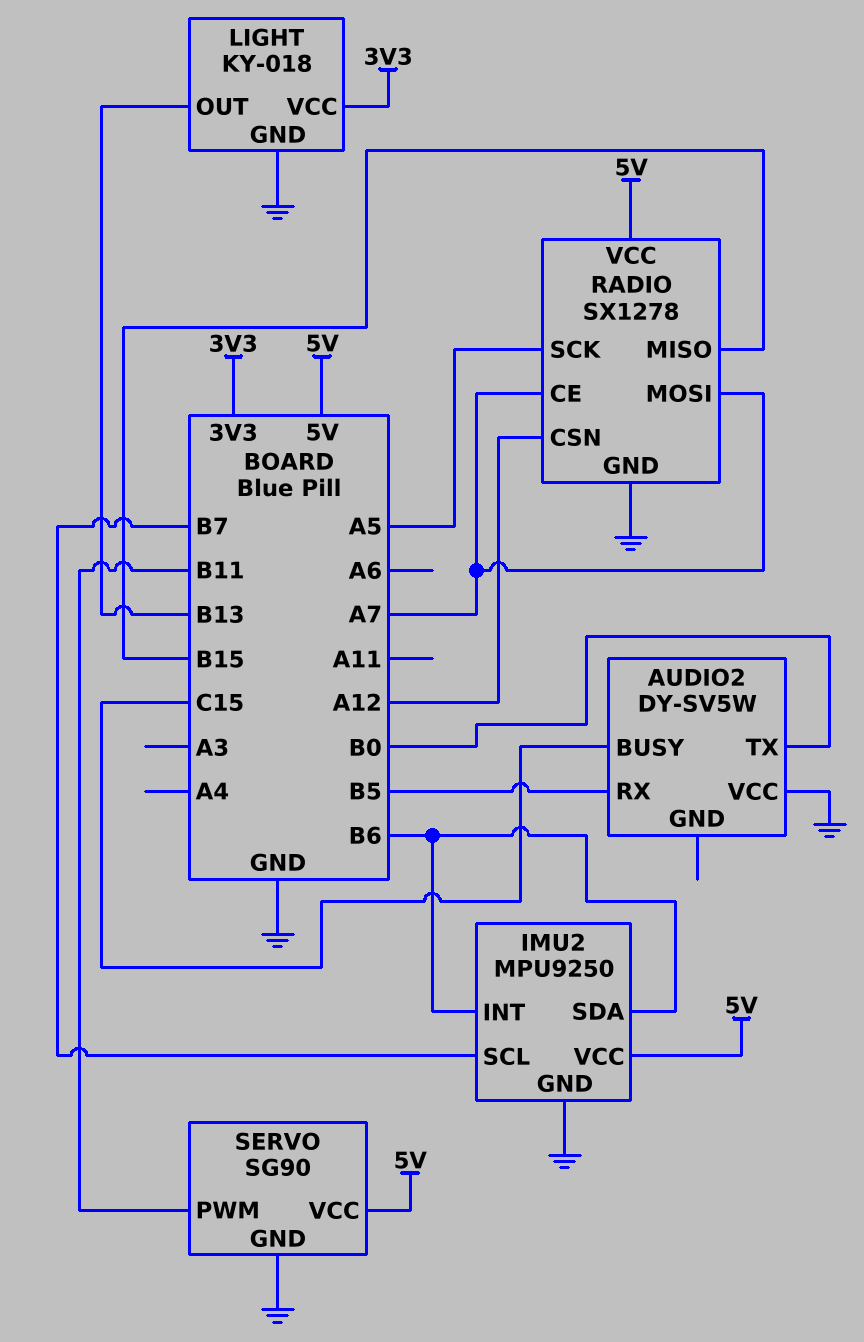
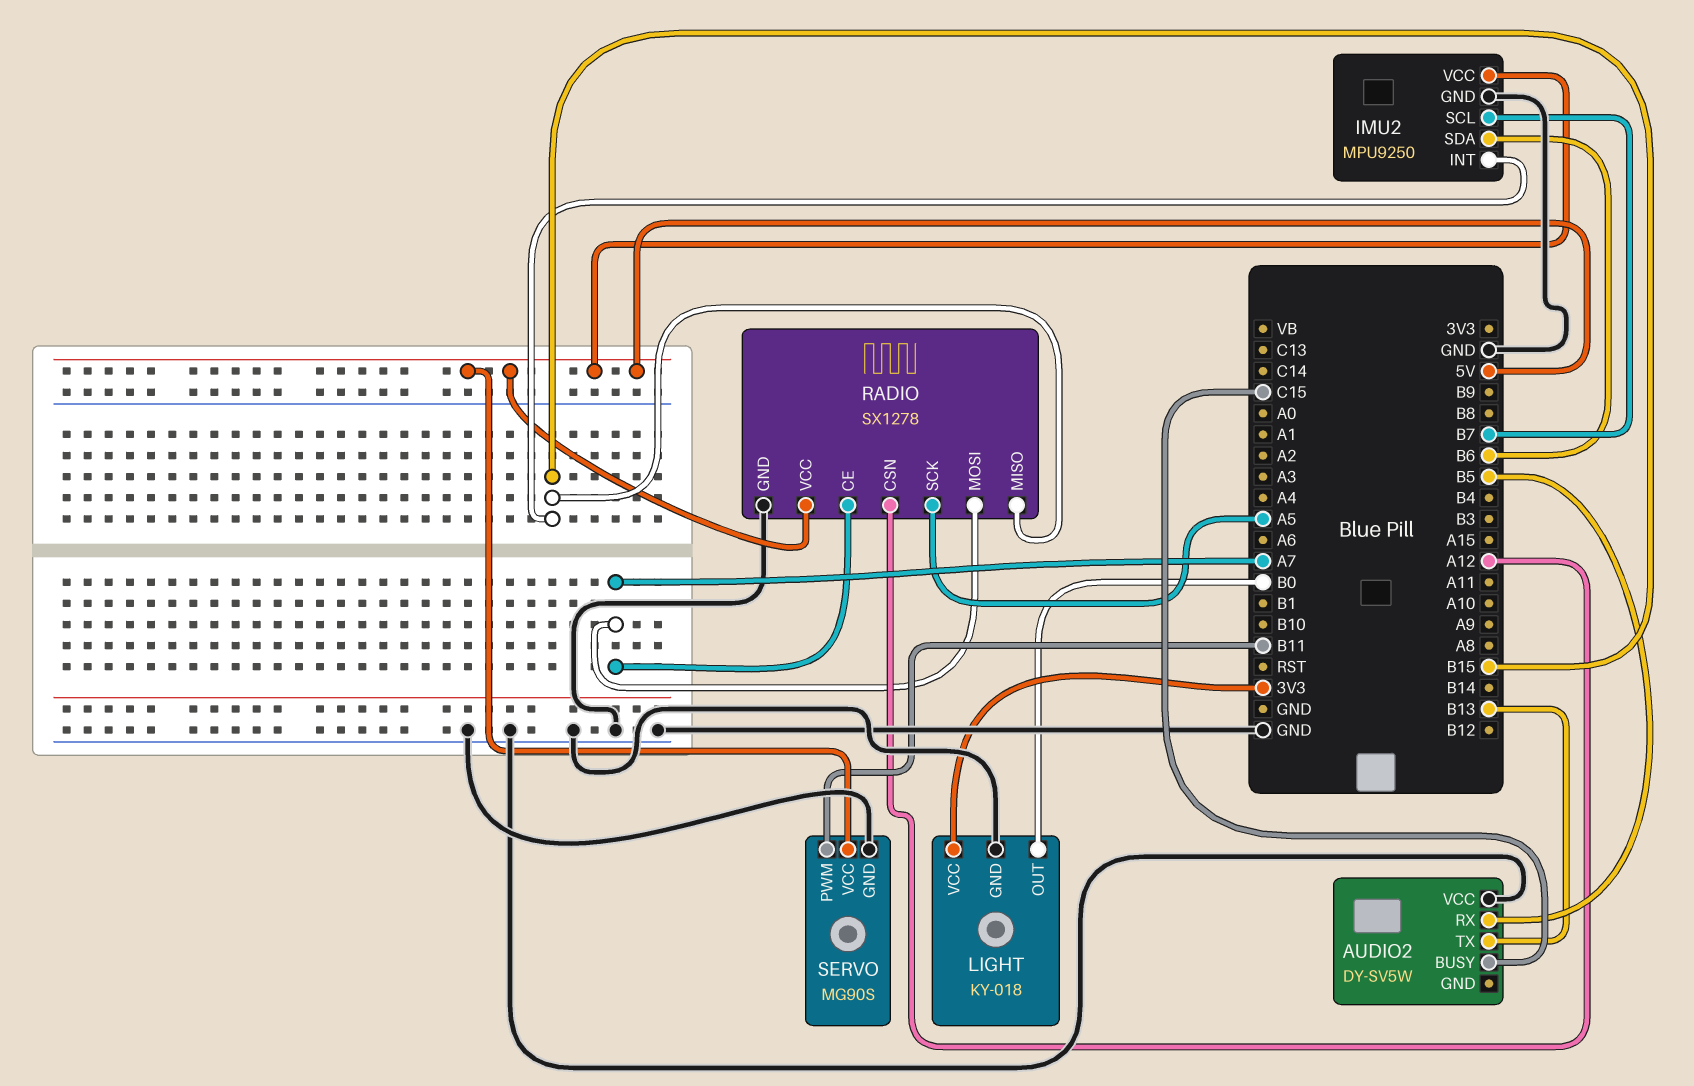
AUDIO2 pin TX: B0 -> B13
IMU2 pin INT: B6 -> B15
LIGHT pin OUT: B13 -> B0
SERVO: SG90 -> MG90S

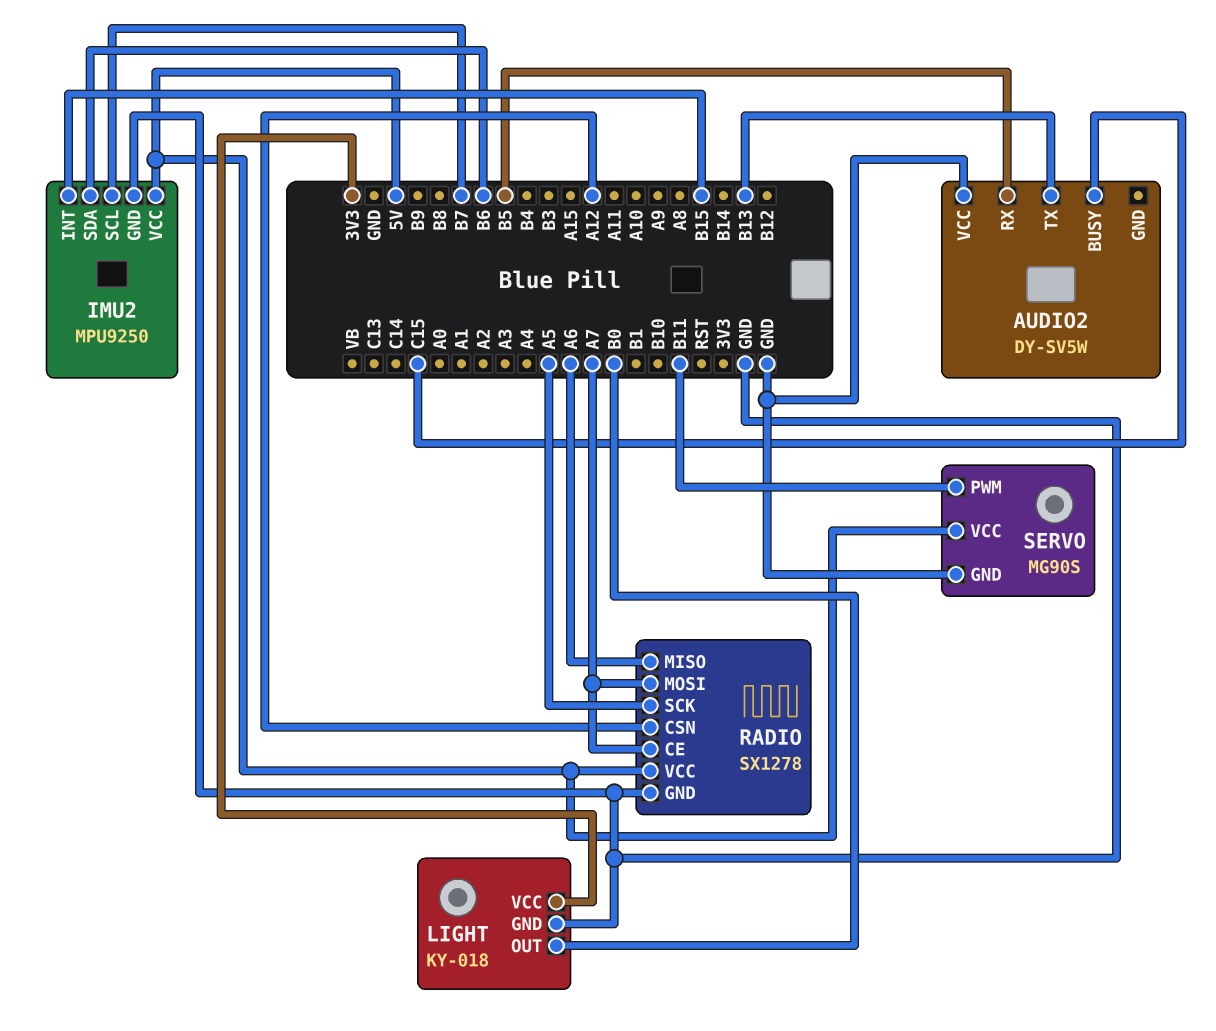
RADIO pin MISO: B15 -> A6

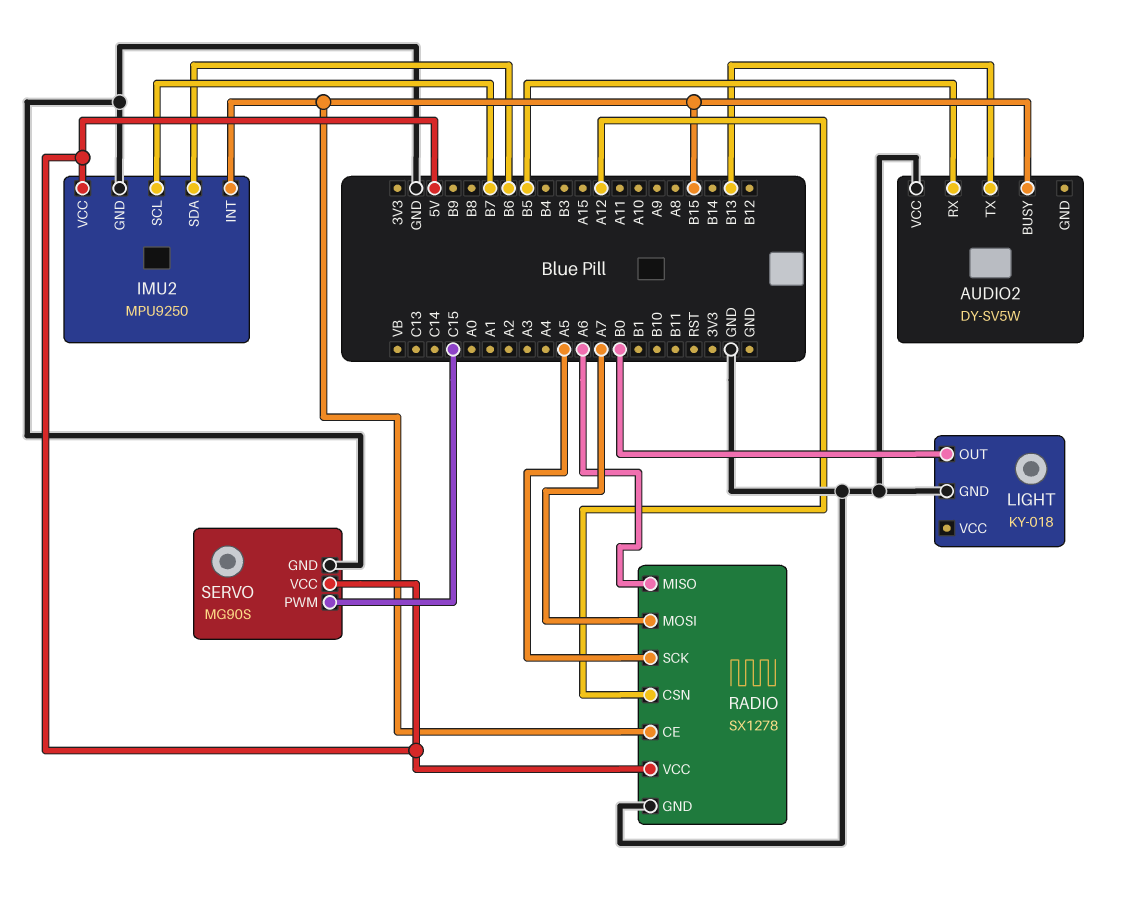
AUDIO2 pin BUSY: C15 -> B15
LIGHT pin VCC: 3V3 -> none
RADIO pin CE: A7 -> B15
SERVO pin PWM: B11 -> C15

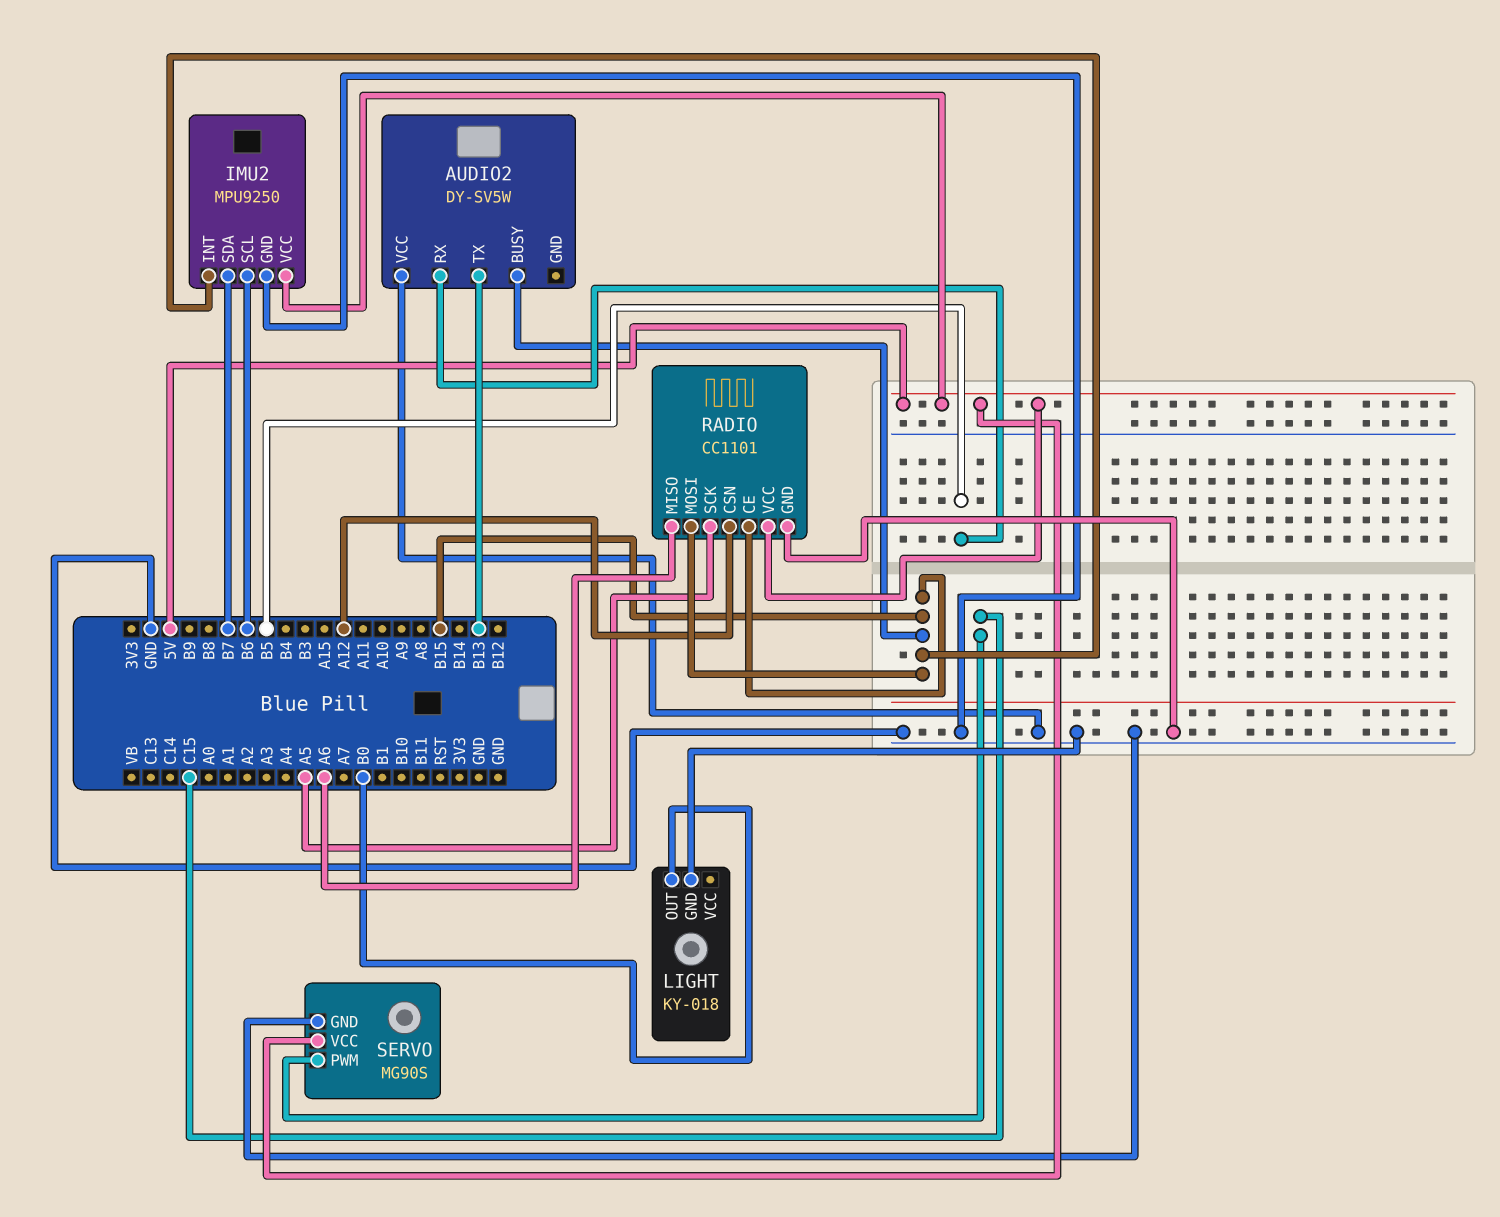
IMU2 pin SCL: B7 -> B6
IMU2 pin SDA: B6 -> B7
RADIO: SX1278 -> CC1101
RADIO pin MOSI: A7 -> B15

